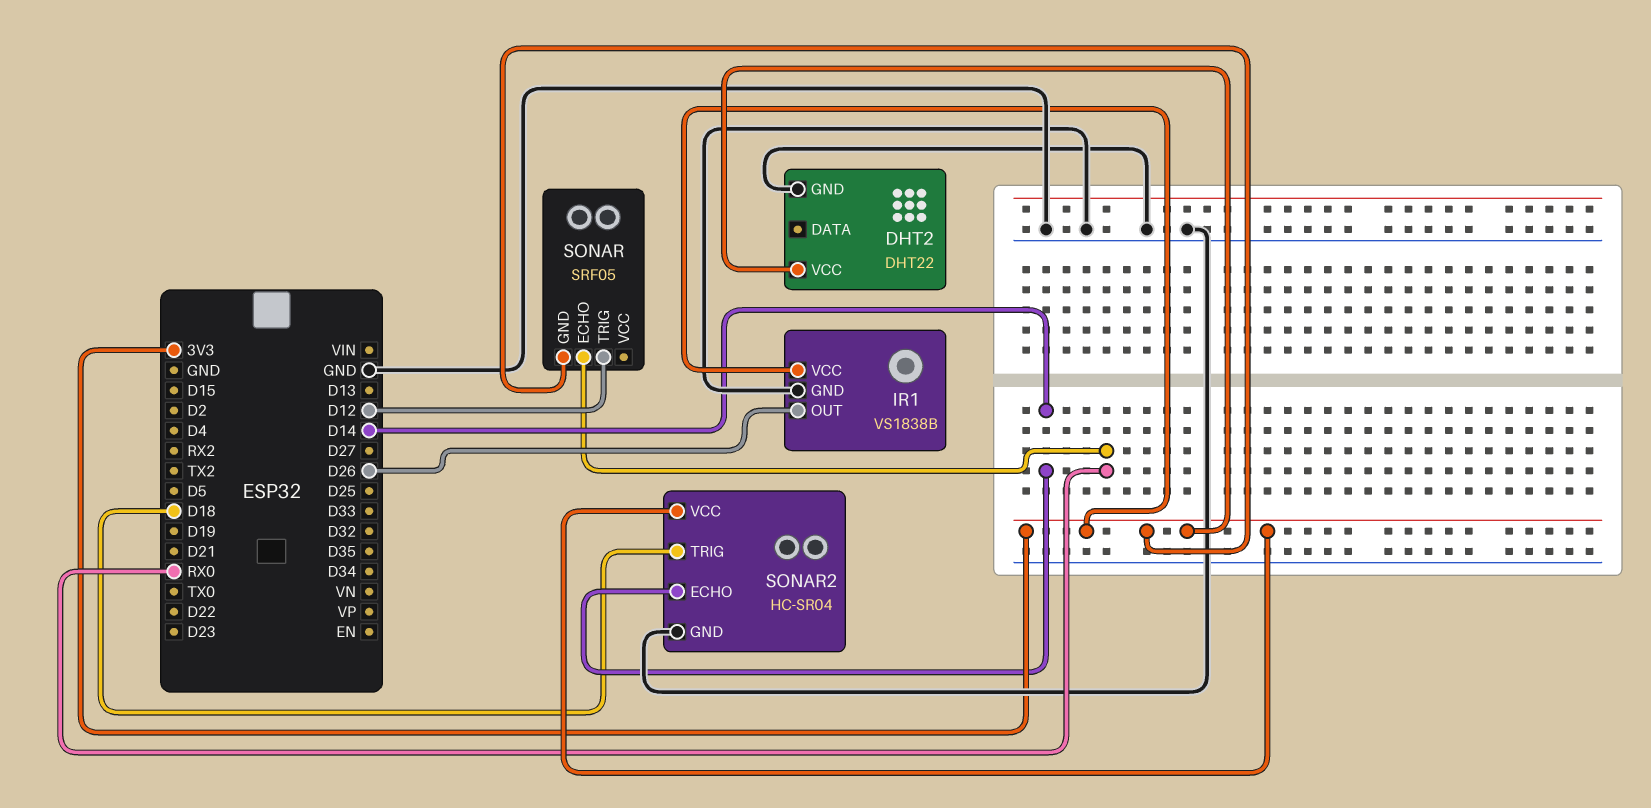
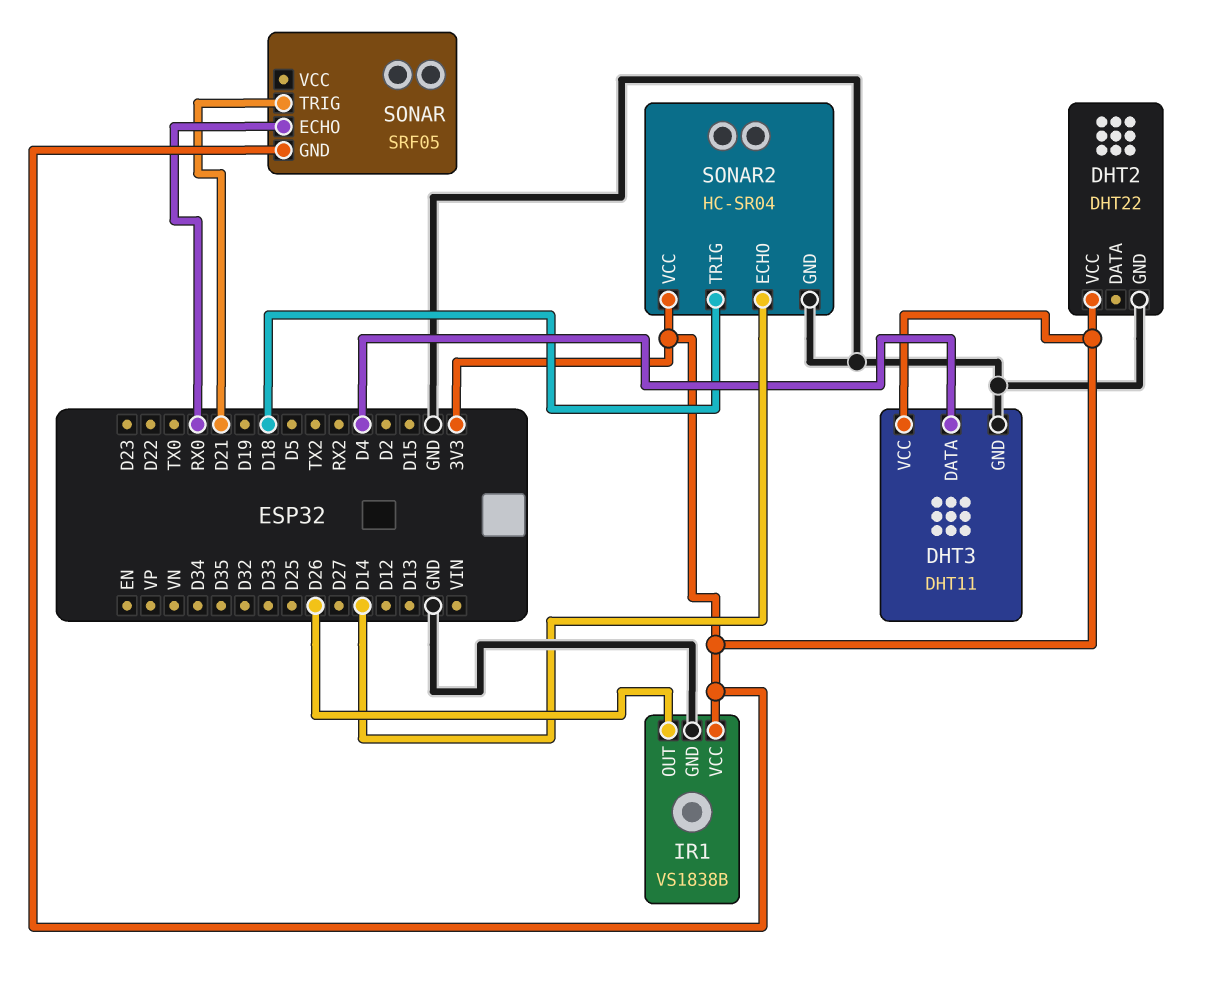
DHT3: none -> DHT11
DHT3 pin DATA: none -> D4
DHT3 pin GND: none -> GND
DHT3 pin VCC: none -> 3V3
SONAR pin TRIG: D12 -> D21

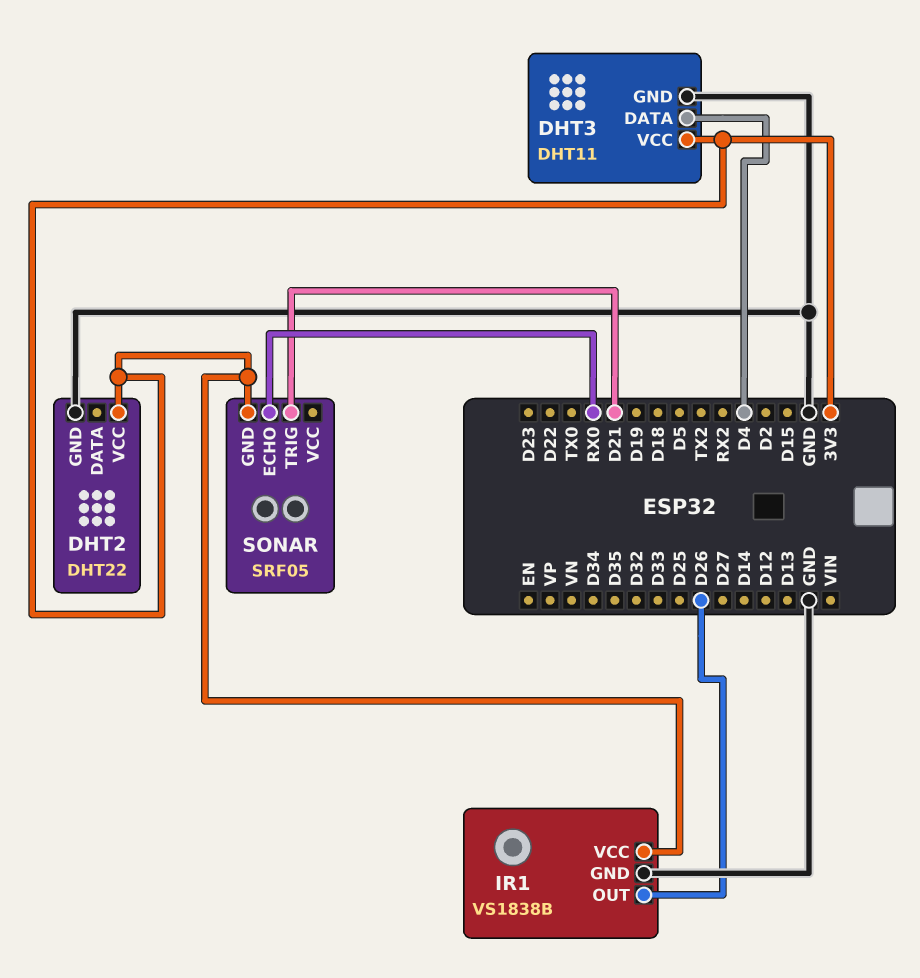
SONAR2: HC-SR04 -> none
SONAR2 pin ECHO: D14 -> none
SONAR2 pin GND: GND -> none
SONAR2 pin TRIG: D18 -> none
SONAR2 pin VCC: 3V3 -> none

